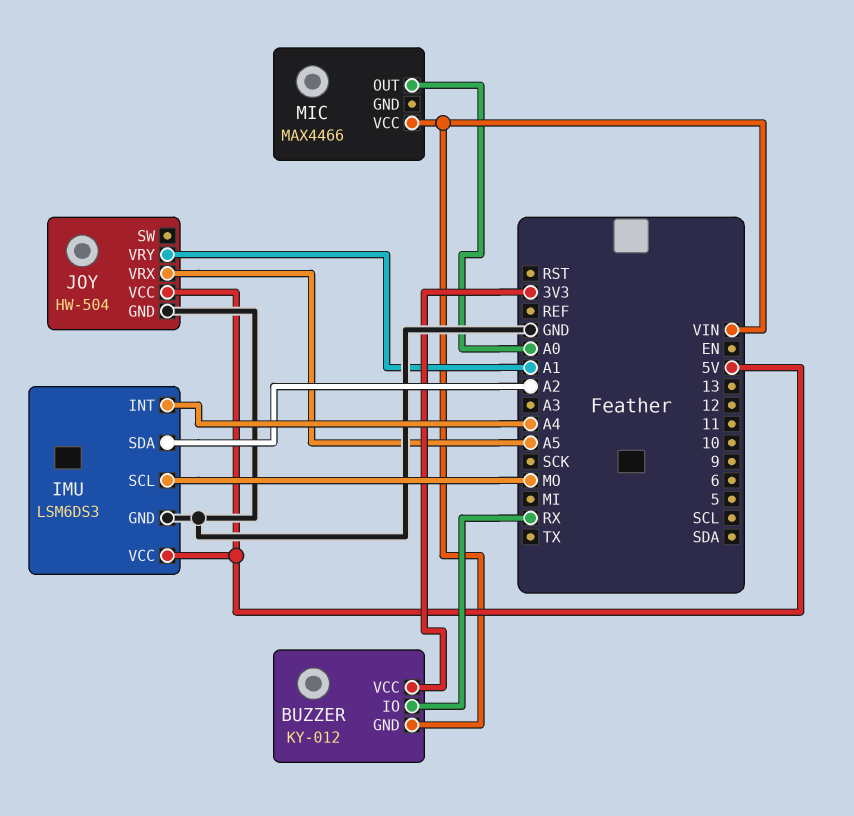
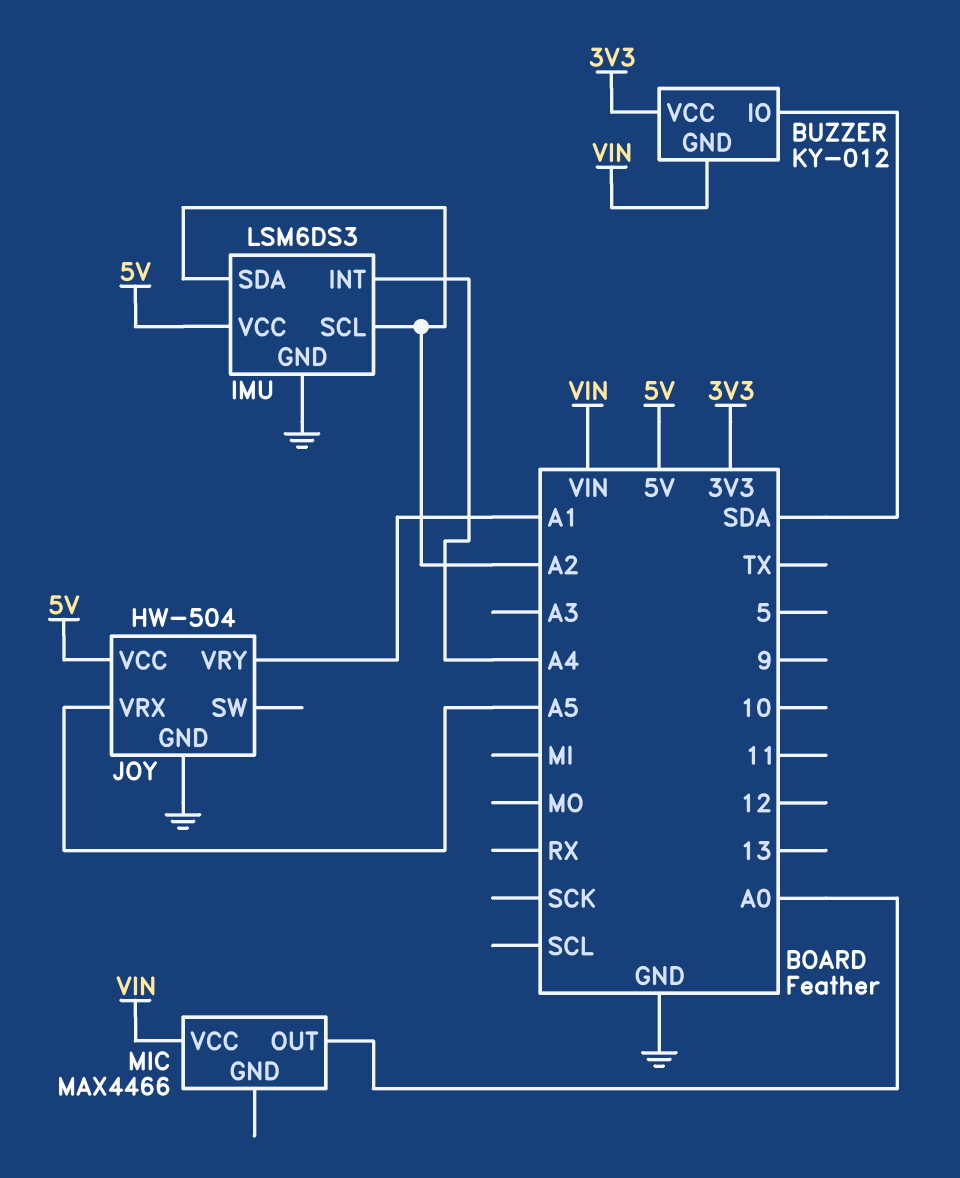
BUZZER pin IO: RX -> SDA
IMU pin SCL: MO -> A2

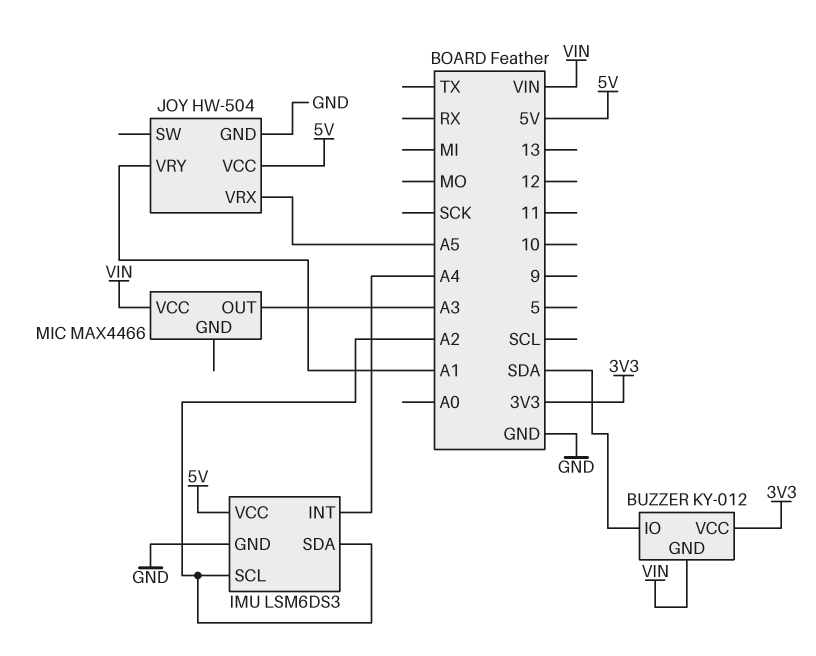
MIC pin OUT: A0 -> A3

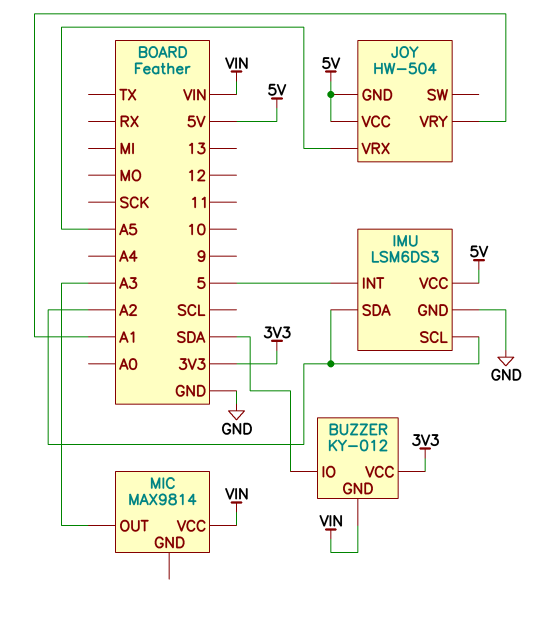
IMU pin INT: A4 -> 5
JOY pin GND: GND -> 5V
MIC: MAX4466 -> MAX9814

